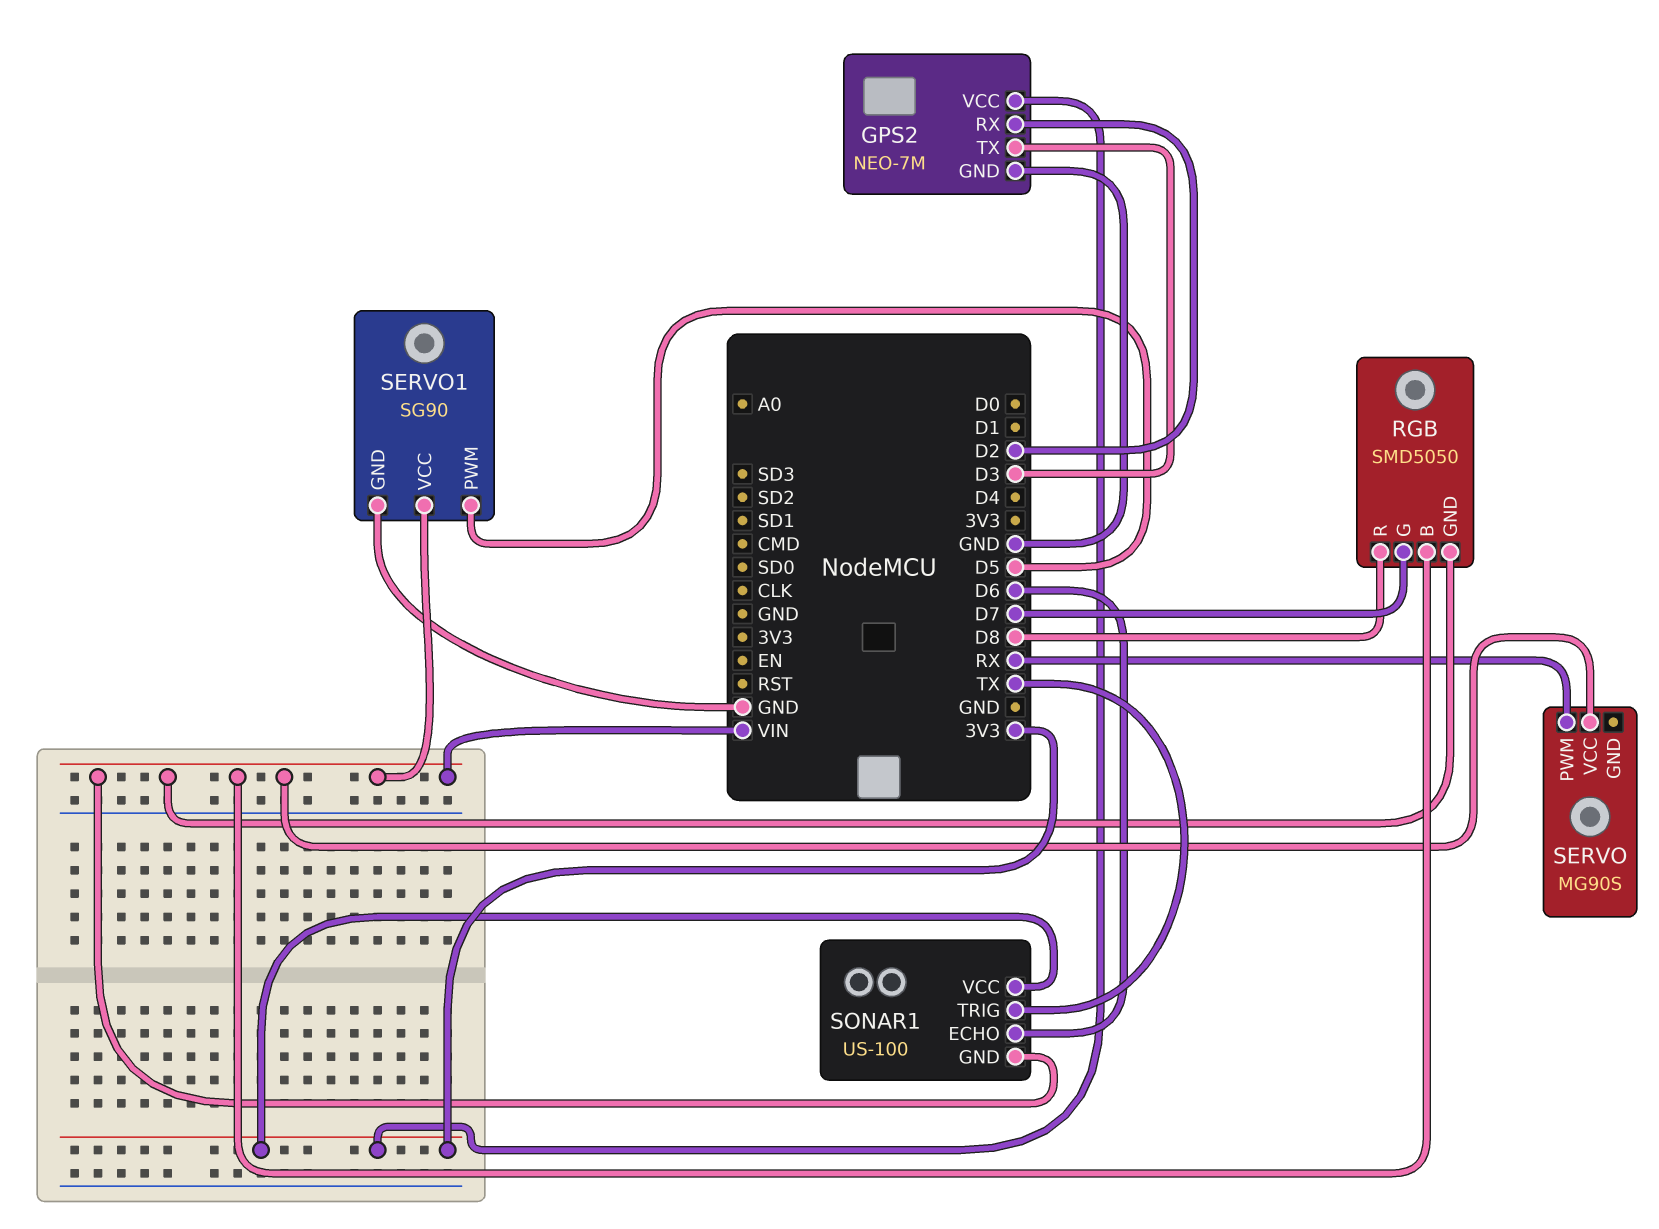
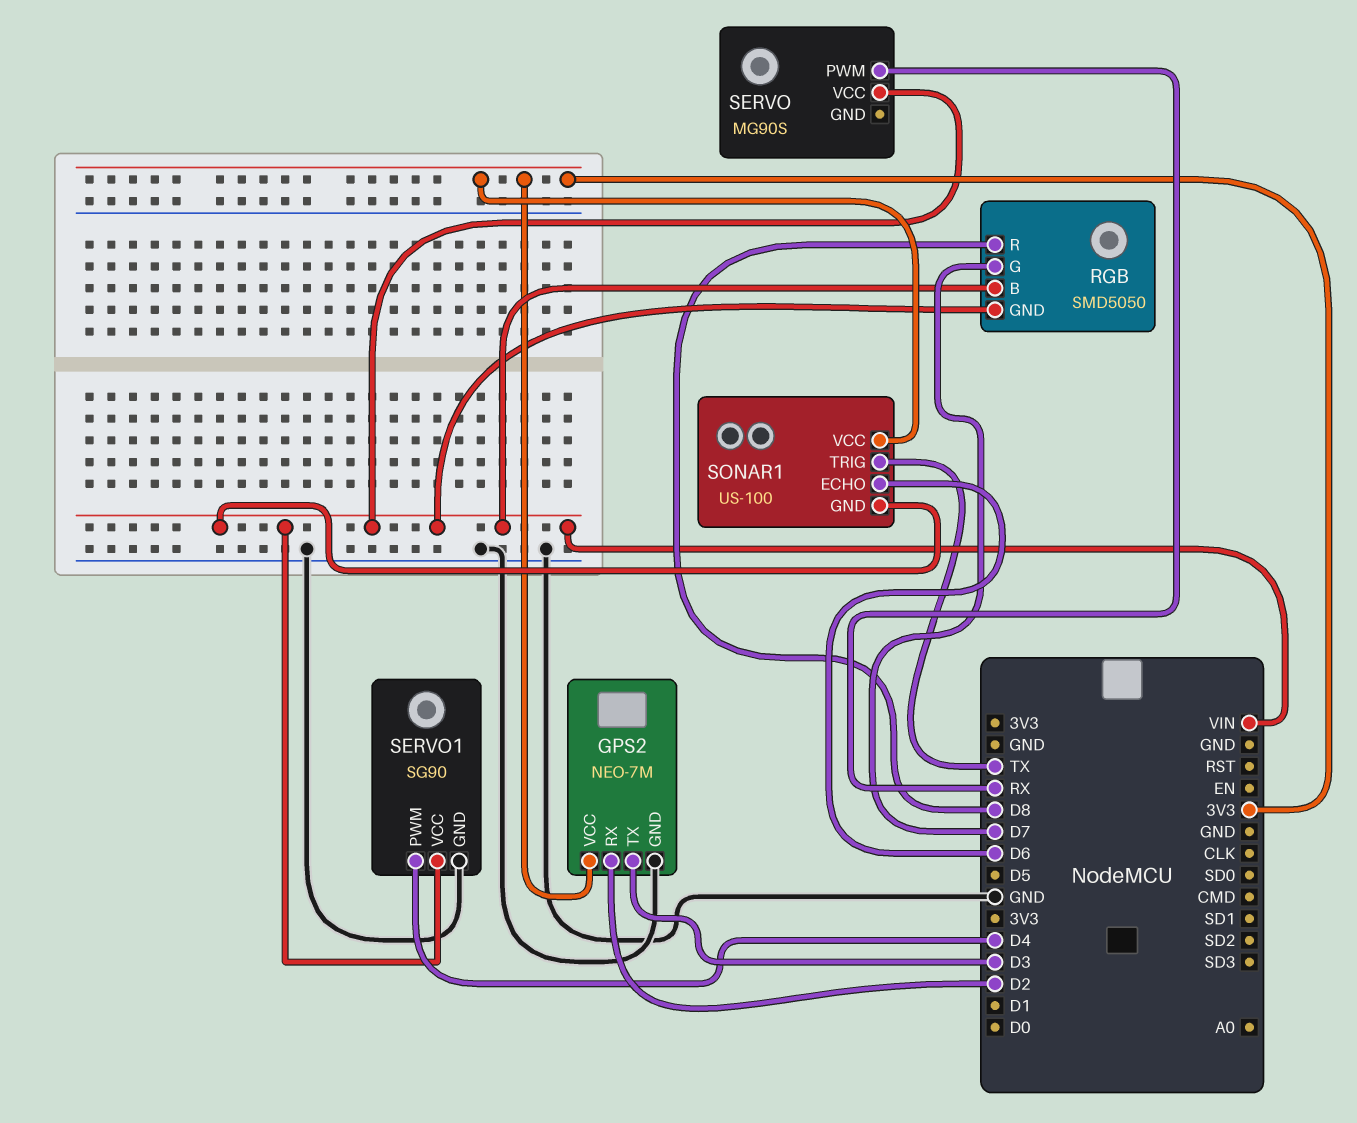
SERVO1 pin PWM: D5 -> D4

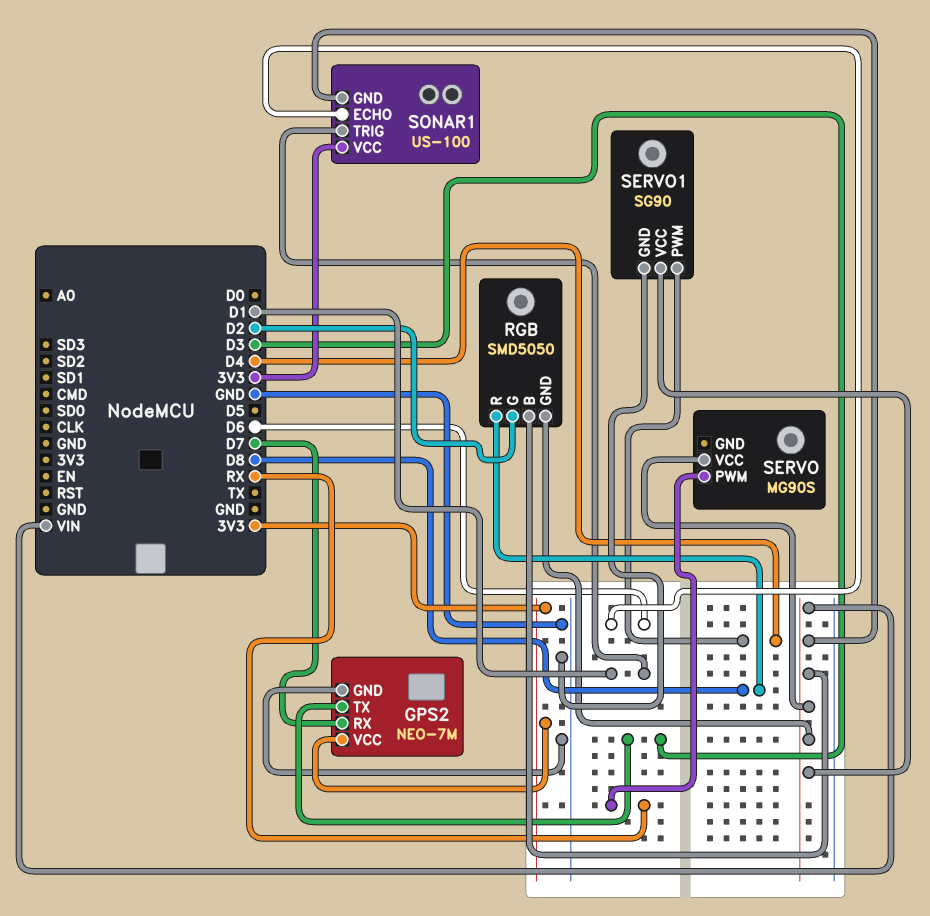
GPS2 pin RX: D2 -> D7
RGB pin G: D7 -> D2
SONAR1 pin TRIG: TX -> D1

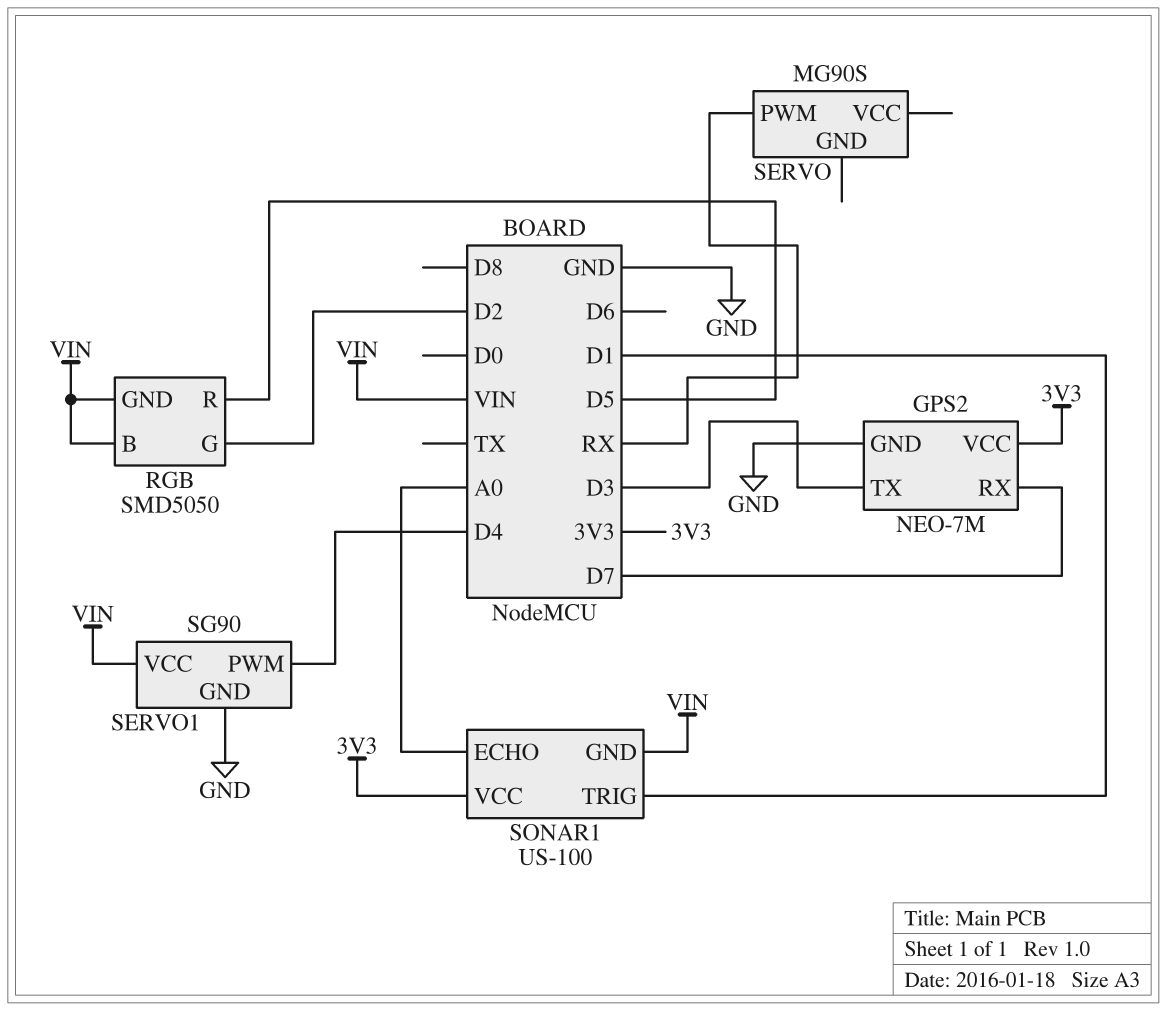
RGB pin R: D8 -> D5
SERVO pin VCC: VIN -> none
SONAR1 pin ECHO: D6 -> A0

